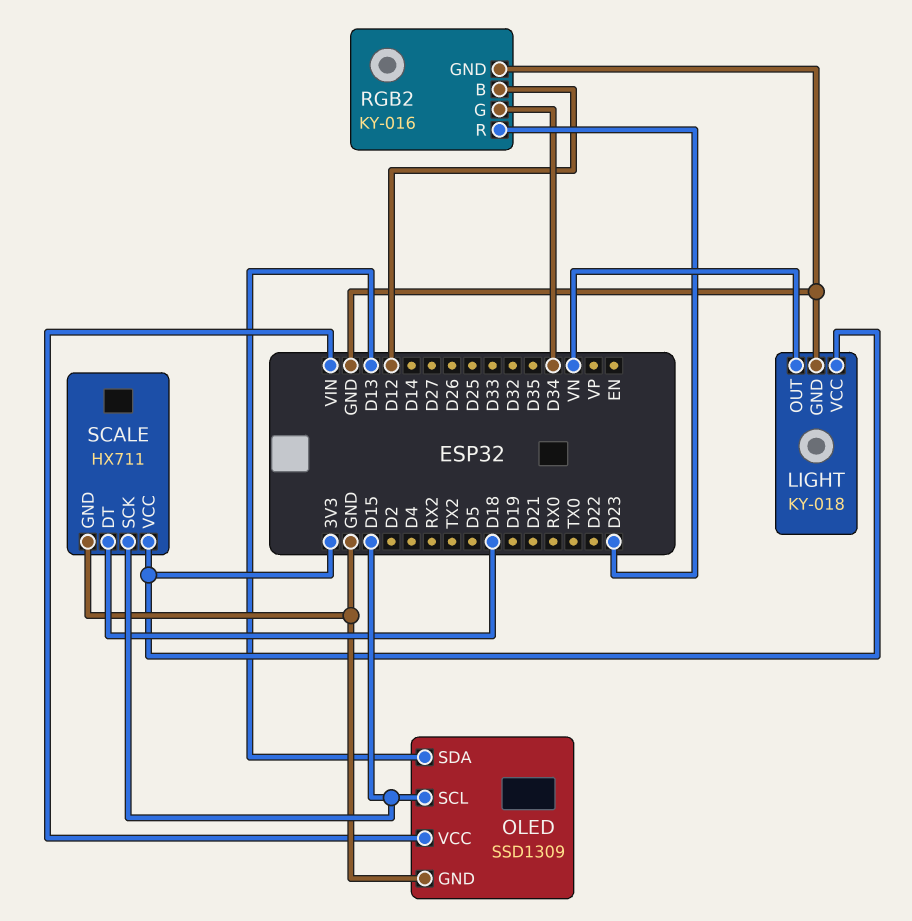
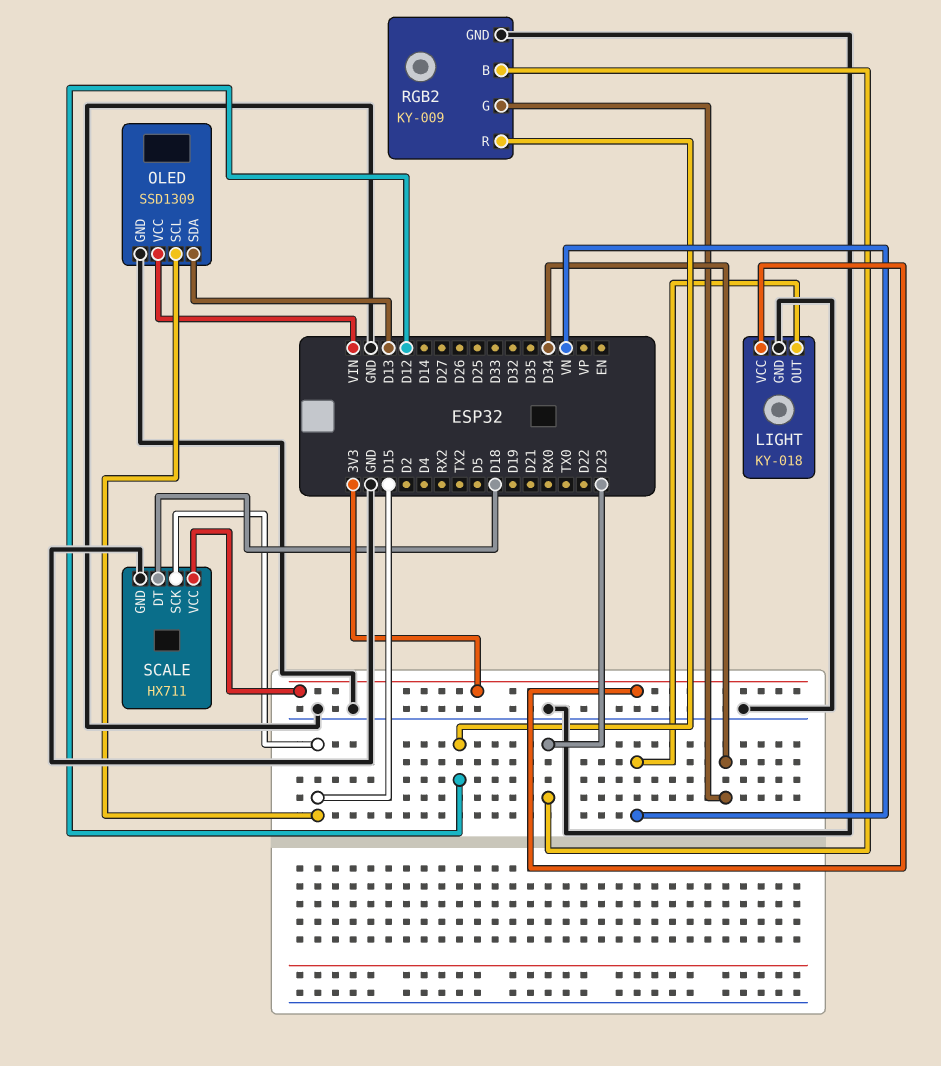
RGB2: KY-016 -> KY-009
RGB2 pin B: D12 -> D23
RGB2 pin R: D23 -> D12

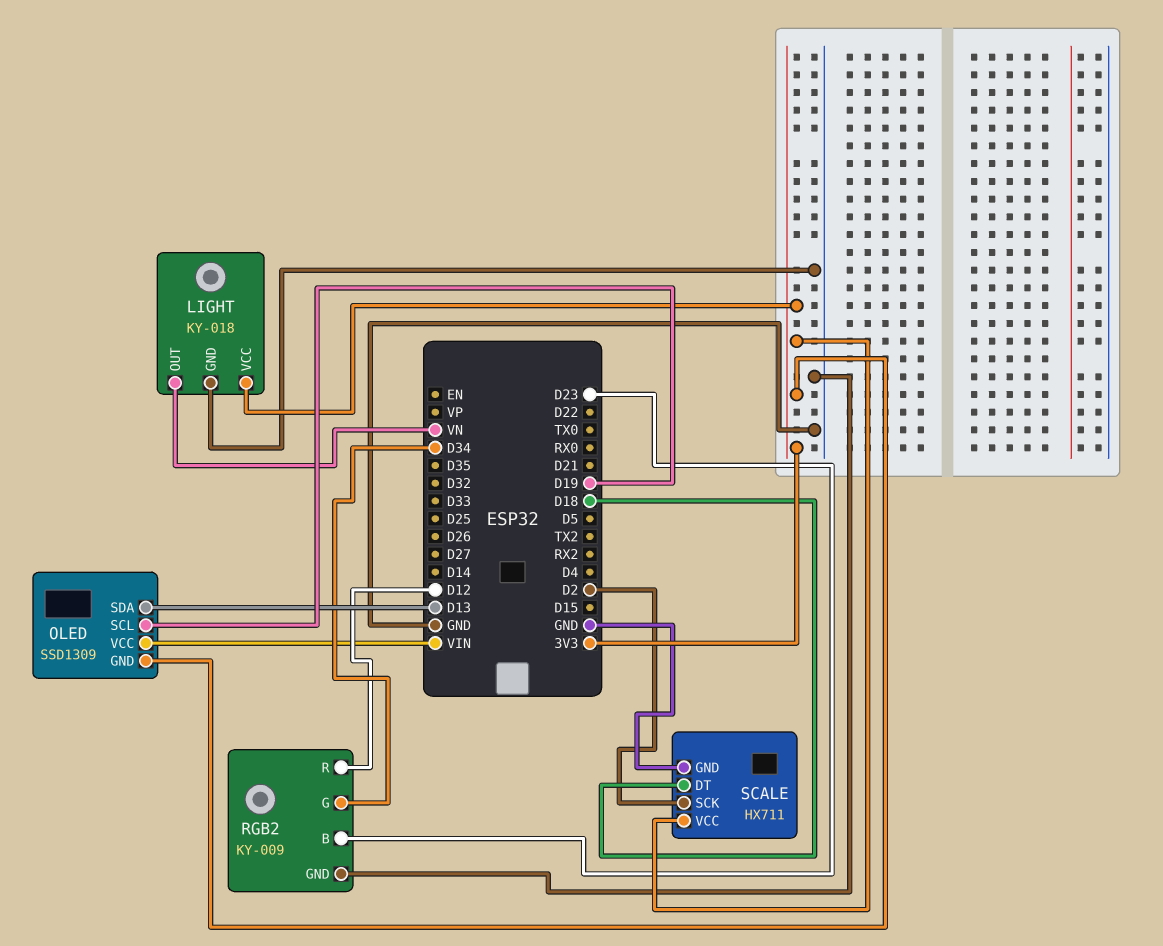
OLED pin GND: GND -> 3V3
OLED pin SCL: D15 -> D19
SCALE pin SCK: D15 -> D2

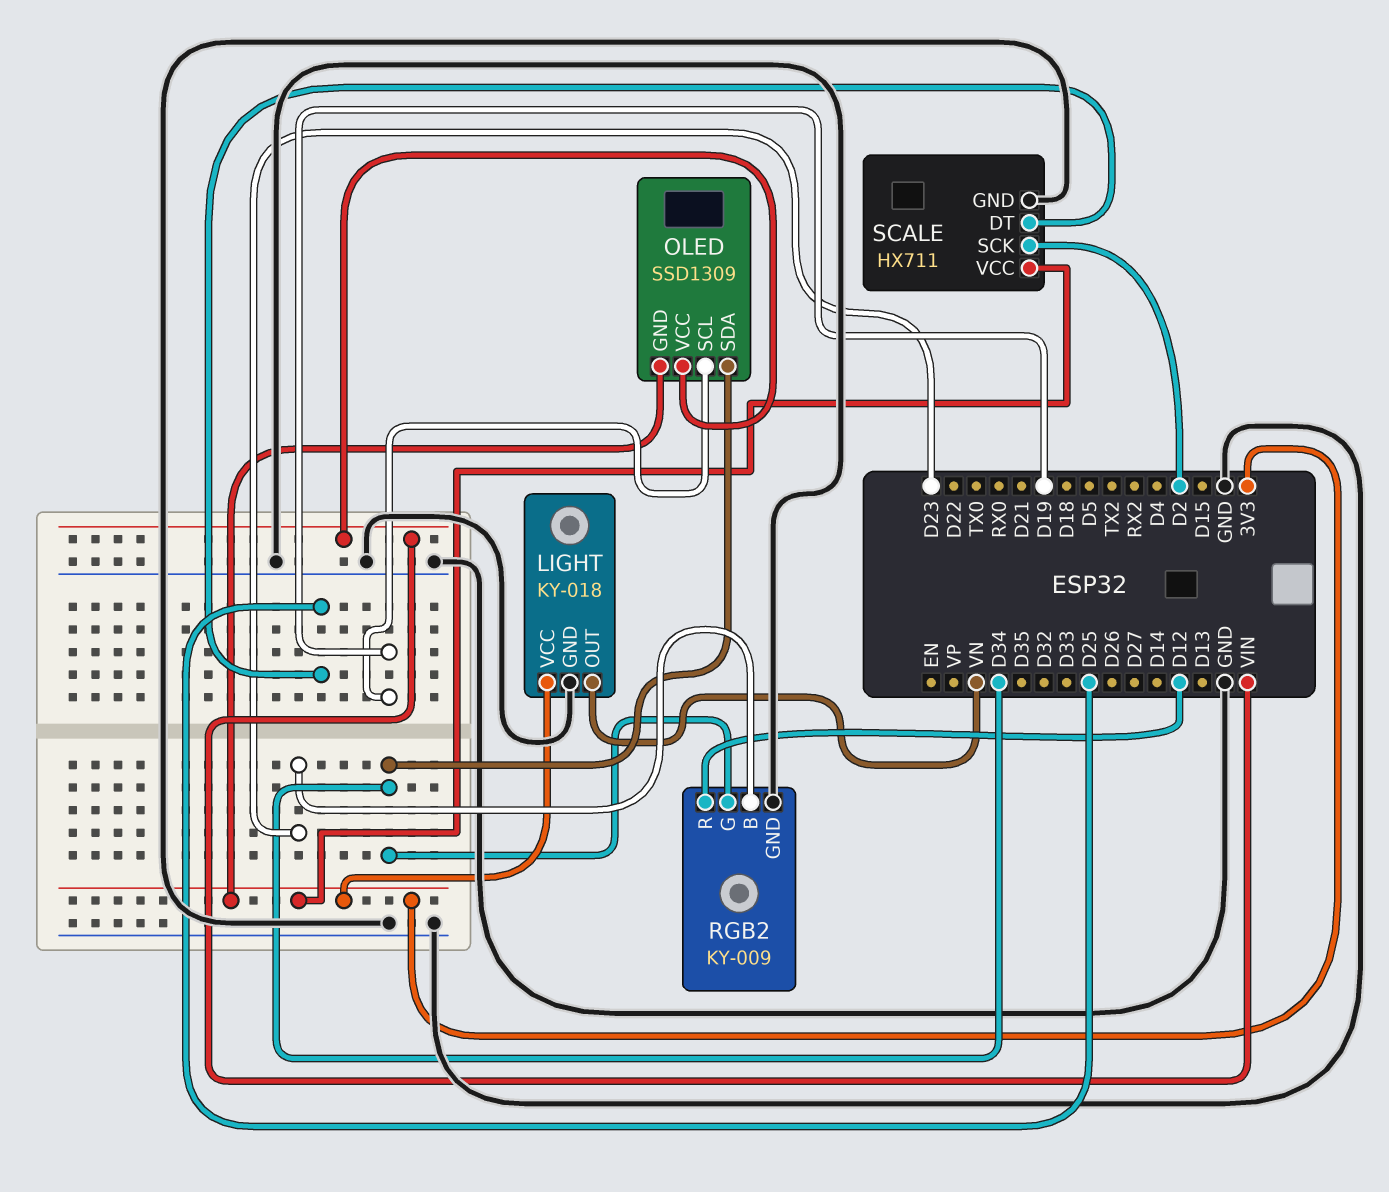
OLED pin SDA: D13 -> D34
SCALE pin DT: D18 -> D25

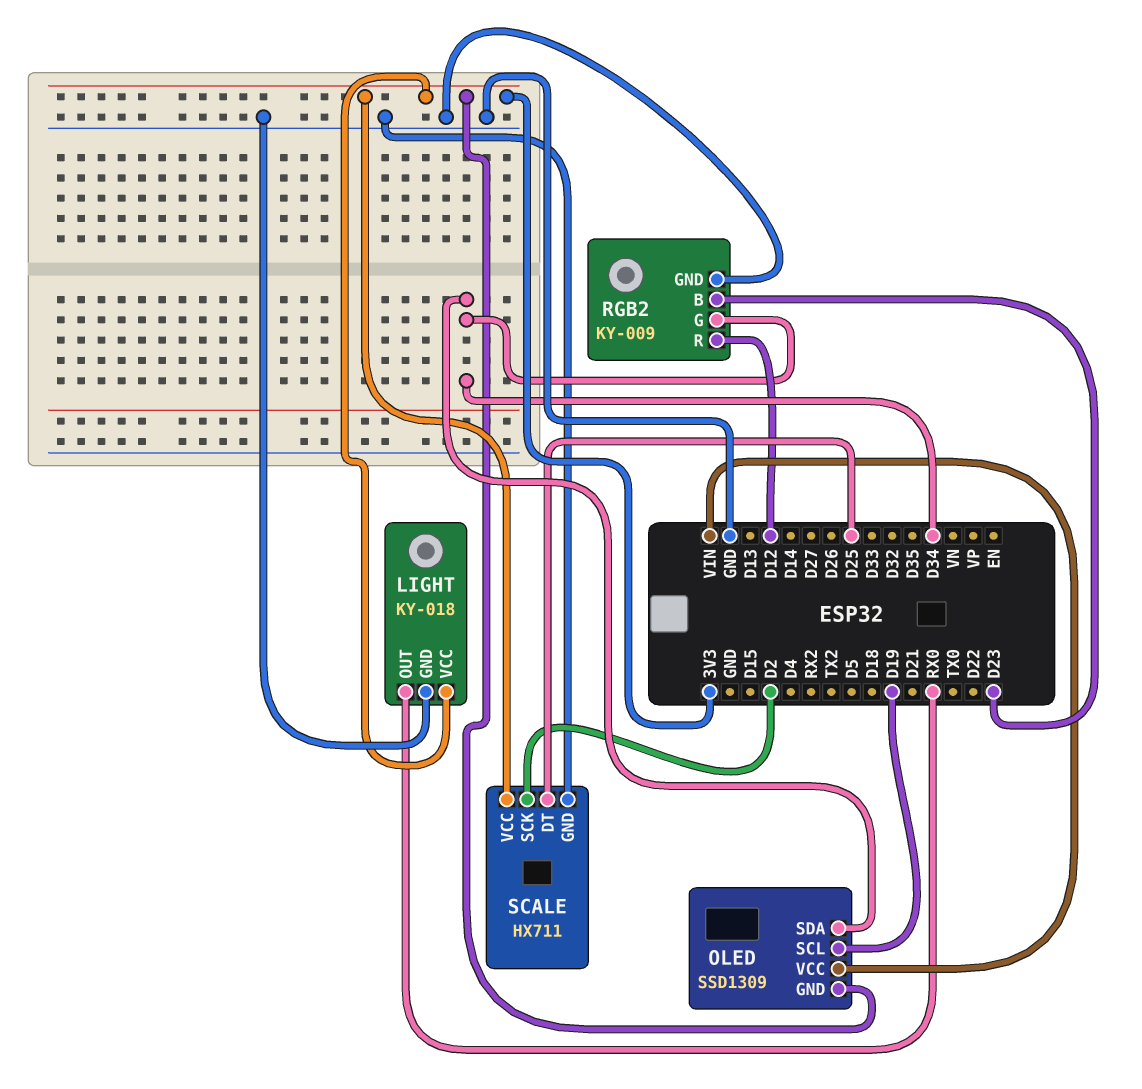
LIGHT pin OUT: VN -> RX0

